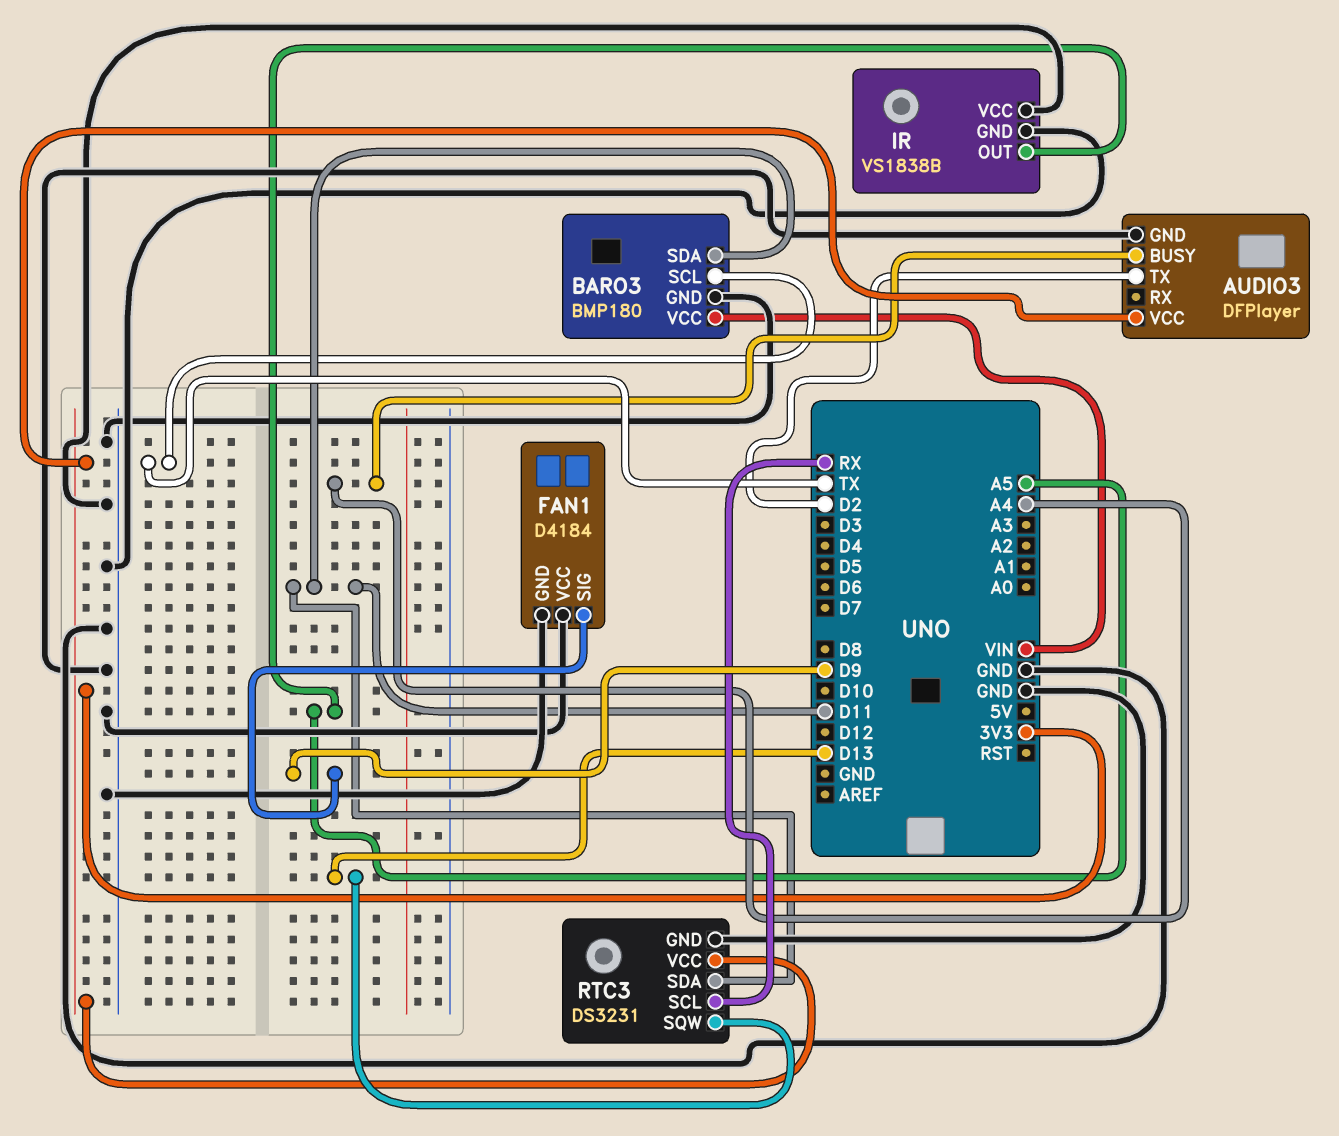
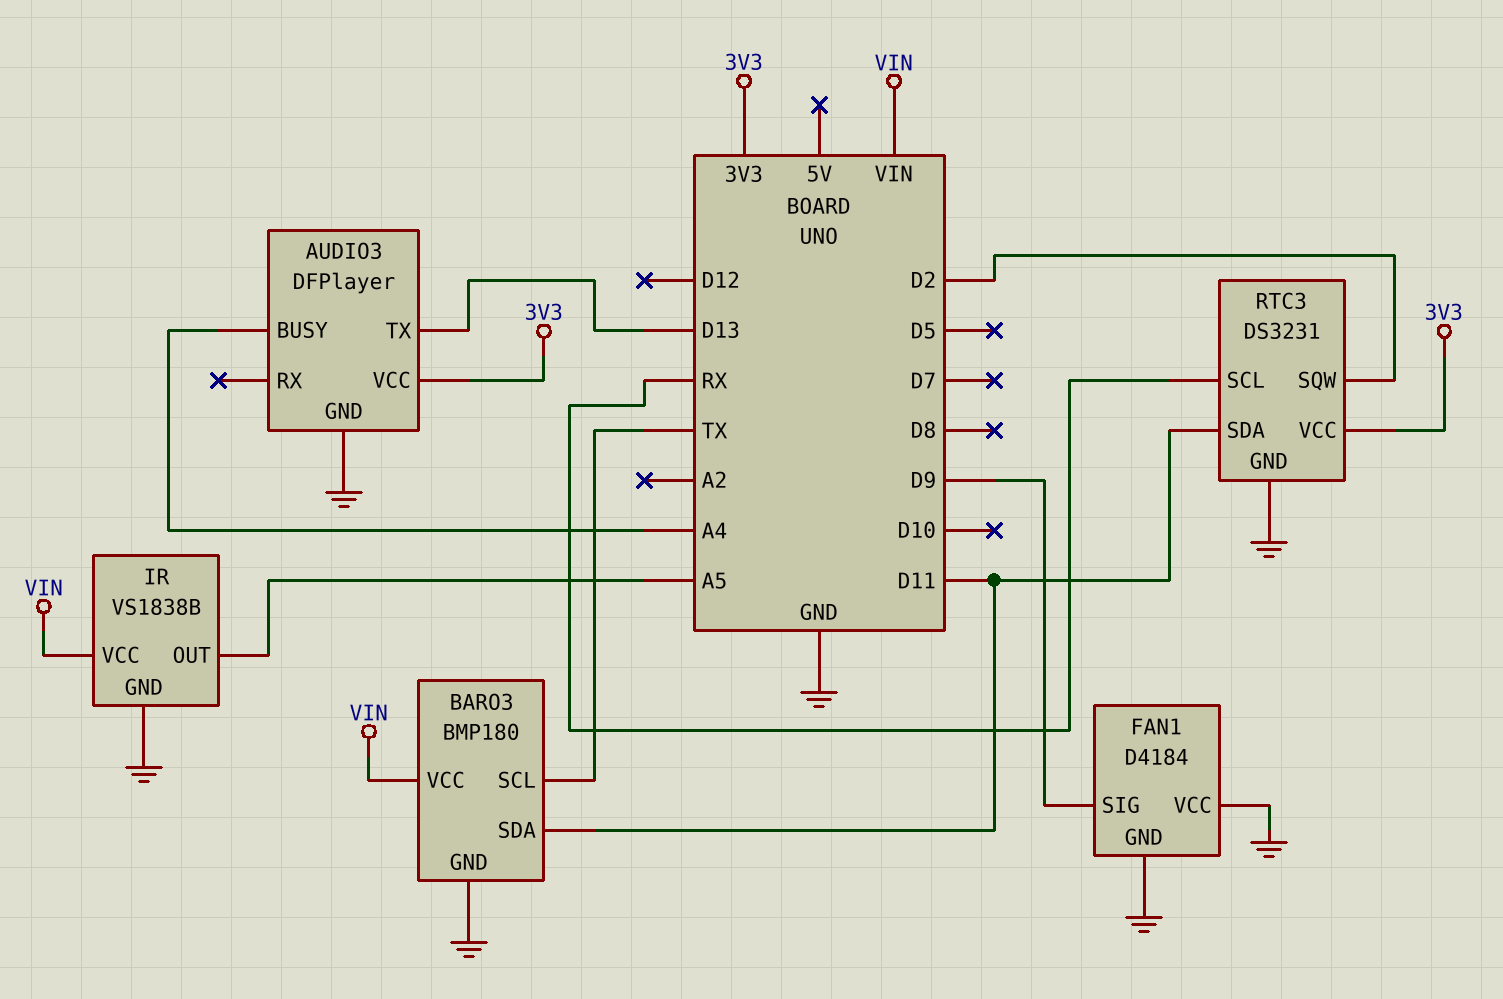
AUDIO3 pin TX: D2 -> D13
IR pin VCC: GND -> VIN
RTC3 pin SQW: D13 -> D2

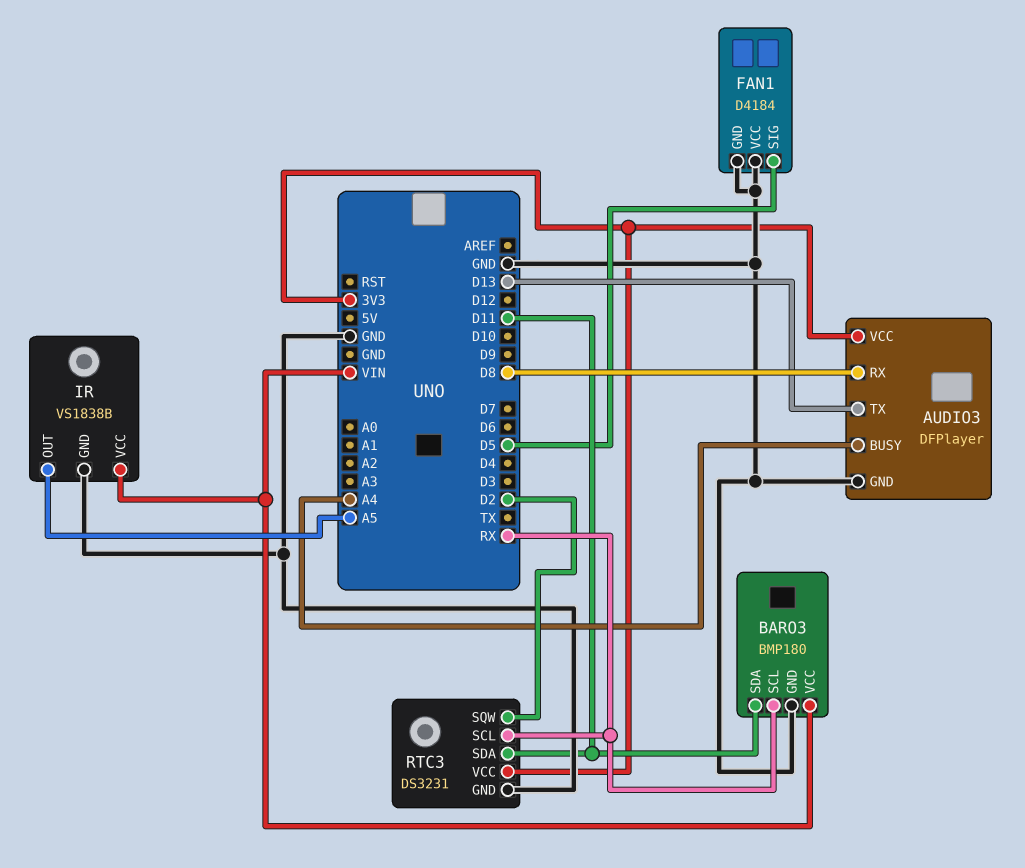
AUDIO3 pin RX: none -> D8
BARO3 pin SCL: TX -> RX
FAN1 pin SIG: D9 -> D5

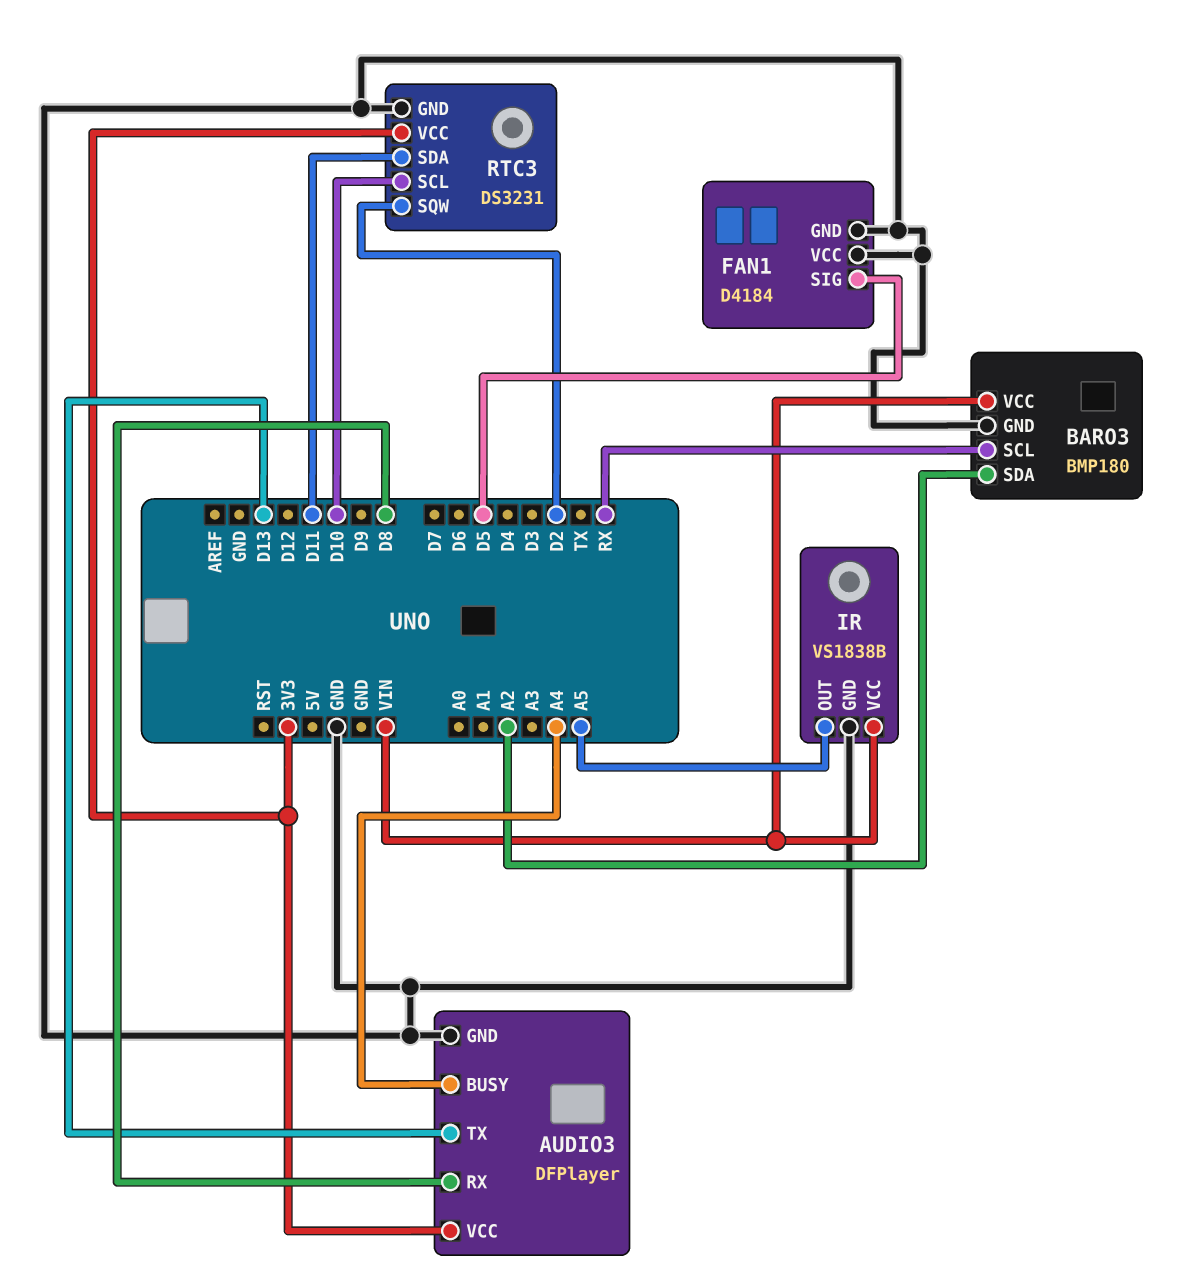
BARO3 pin SDA: D11 -> A2
RTC3 pin SCL: RX -> D10

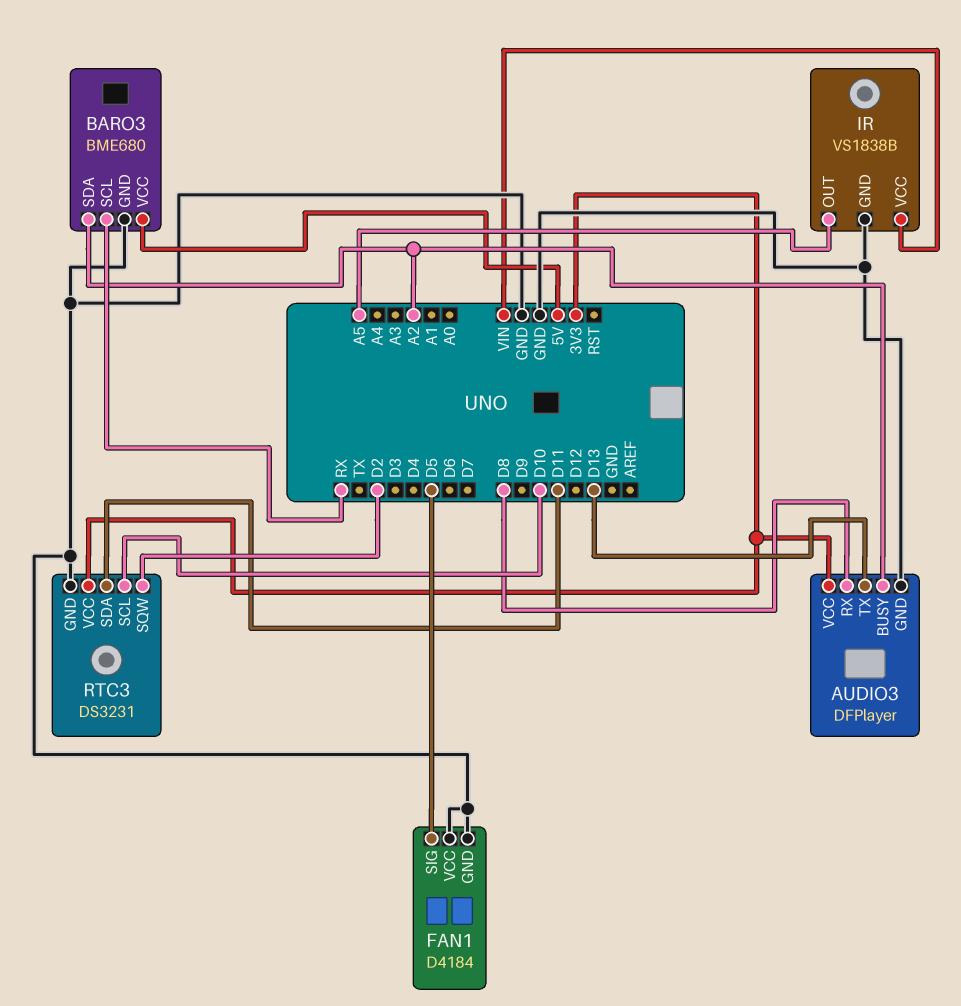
AUDIO3 pin BUSY: A4 -> A2
BARO3: BMP180 -> BME680
BARO3 pin VCC: VIN -> 5V

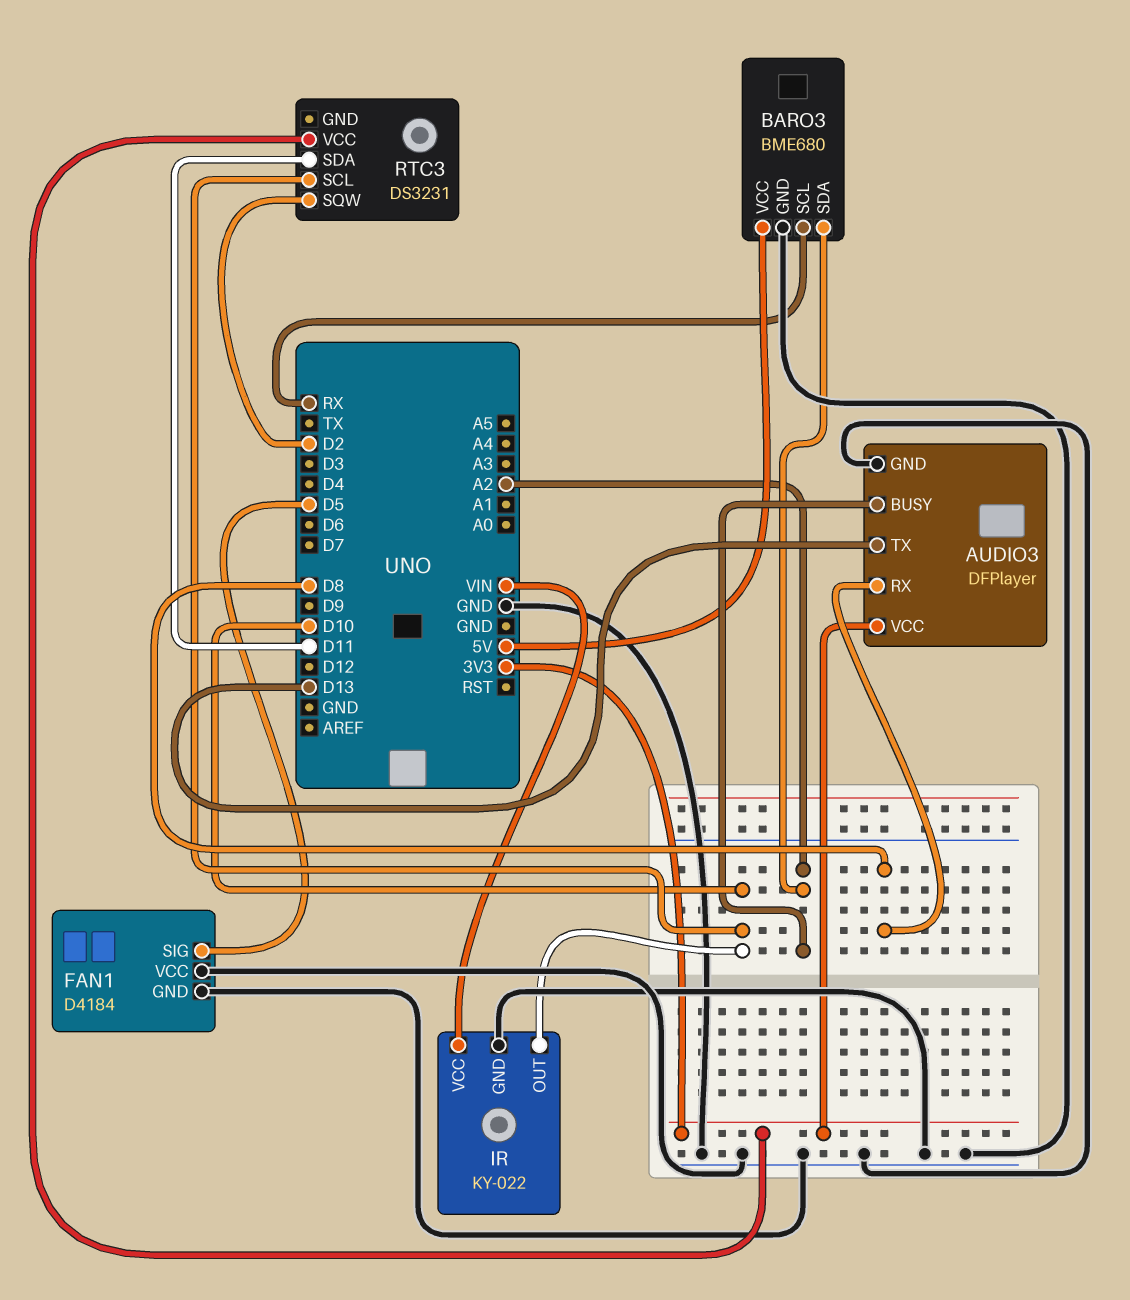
IR: VS1838B -> KY-022
IR pin OUT: A5 -> D10
RTC3 pin GND: GND -> none

